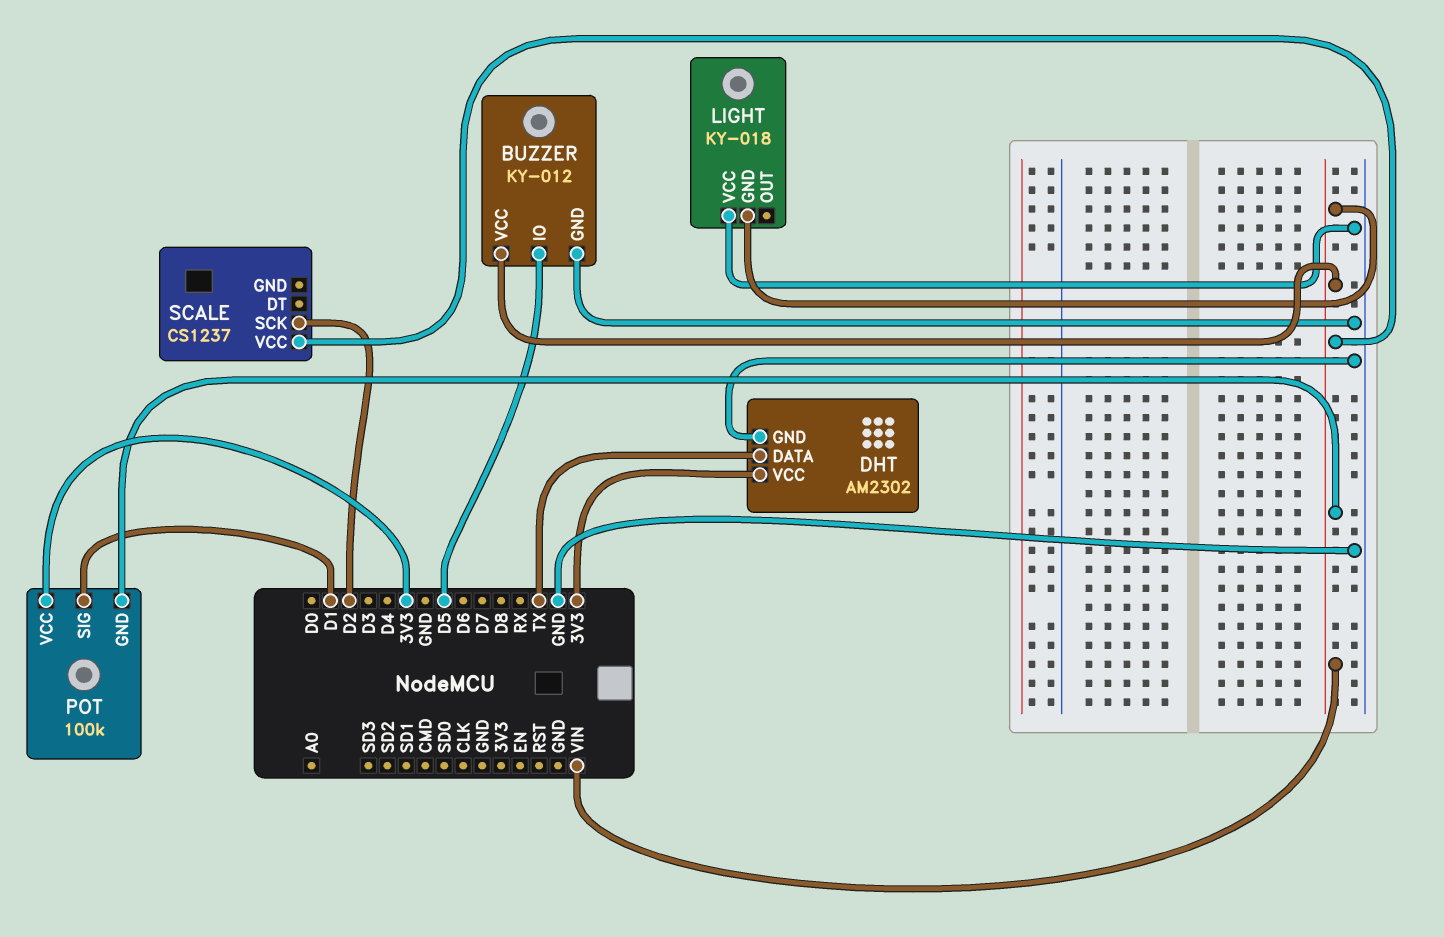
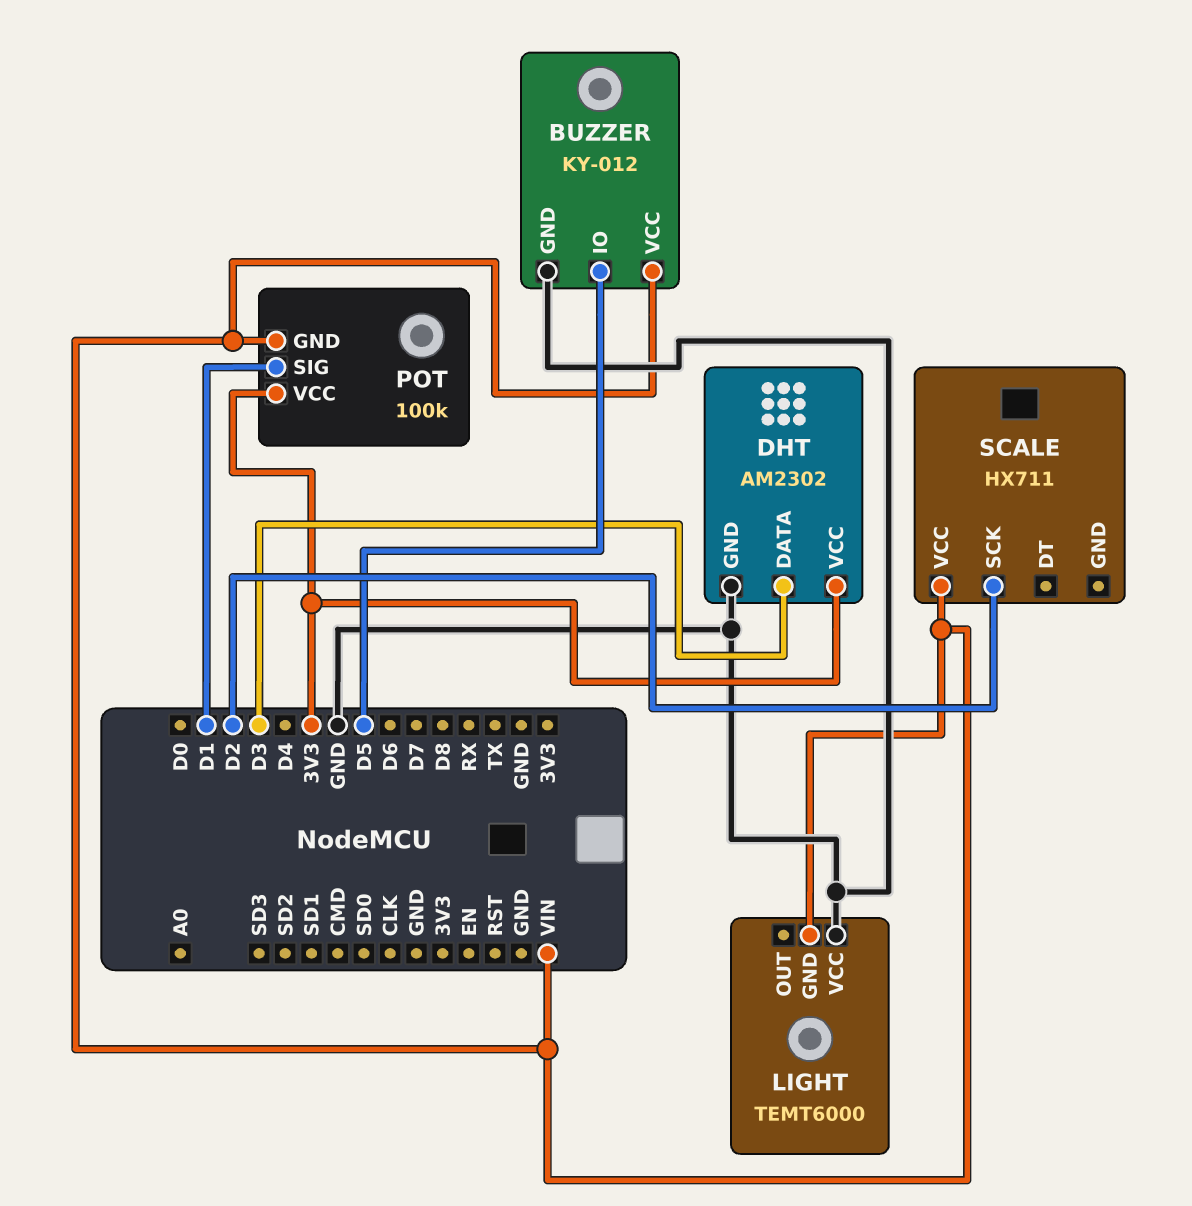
DHT pin DATA: TX -> D3
LIGHT: KY-018 -> TEMT6000
SCALE: CS1237 -> HX711

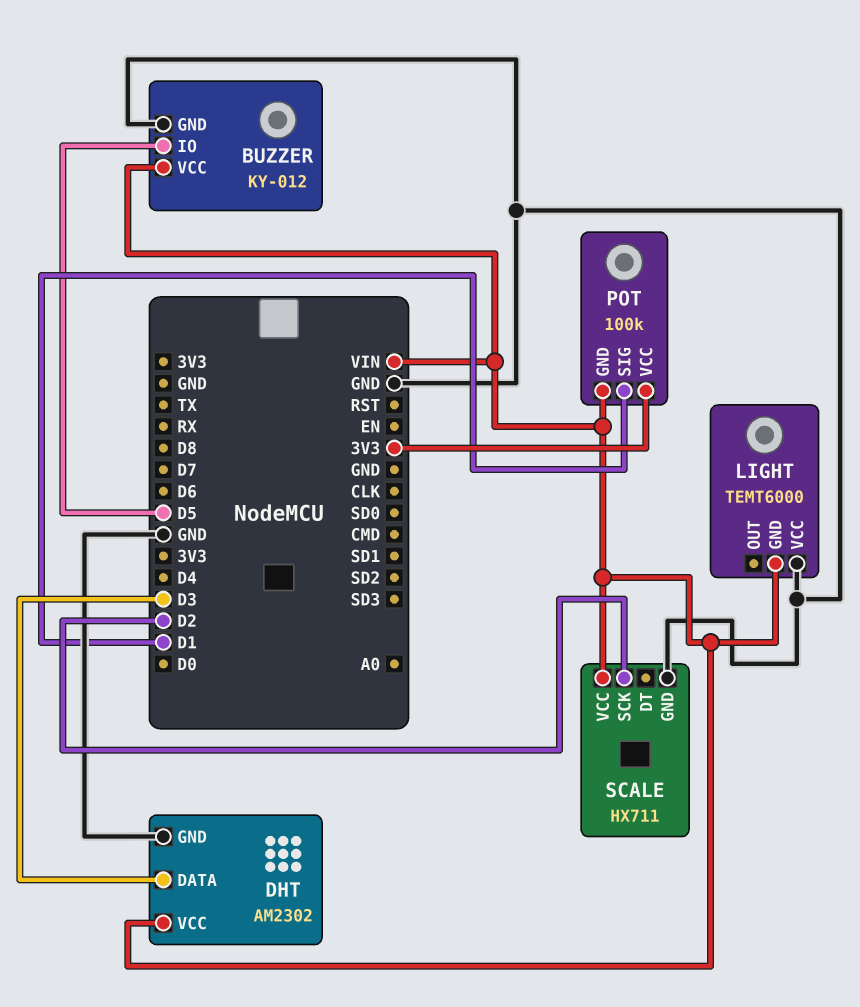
DHT pin VCC: 3V3 -> VIN
SCALE pin GND: none -> GND

